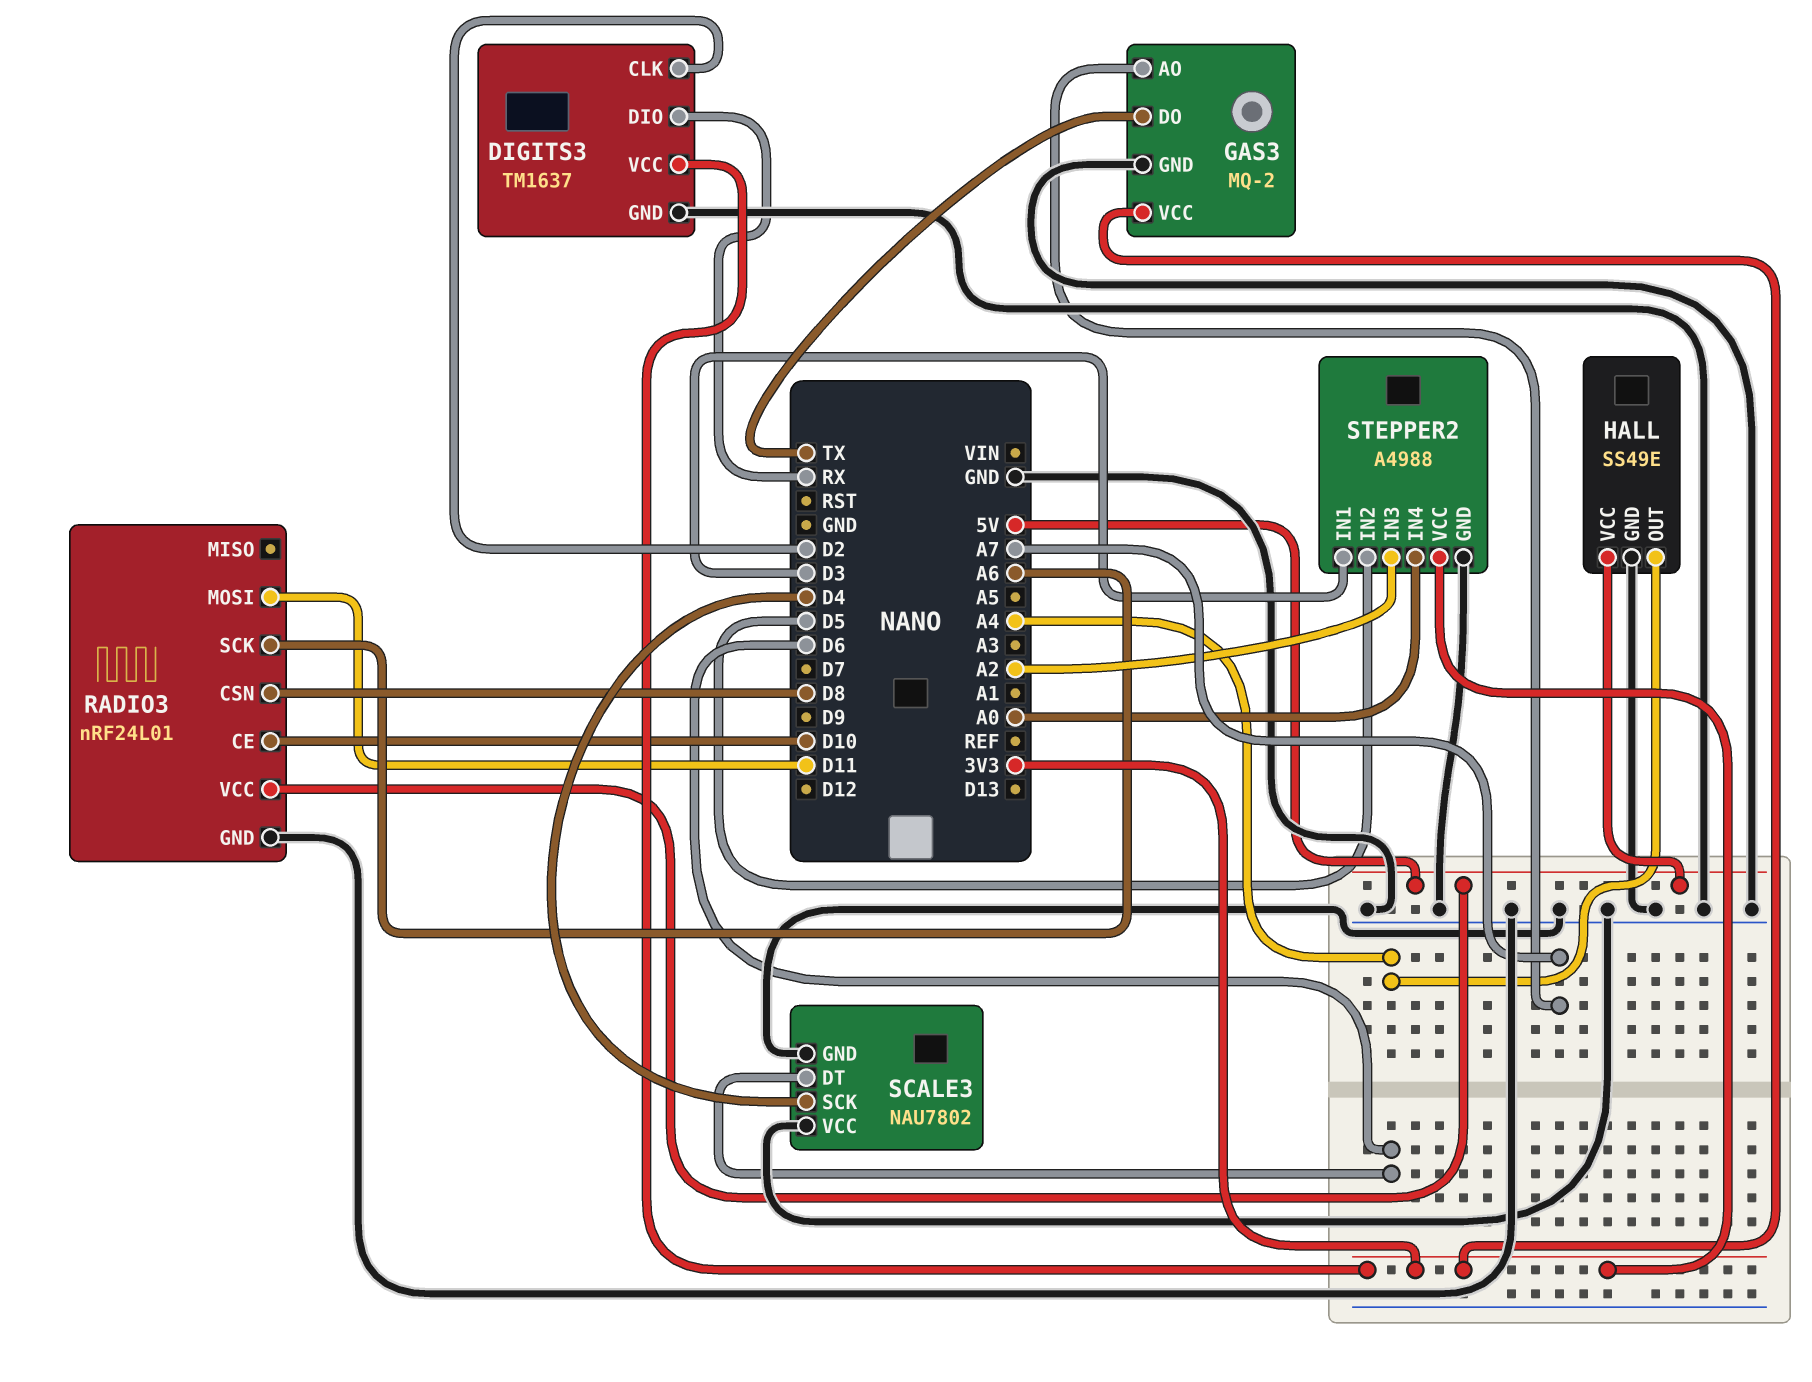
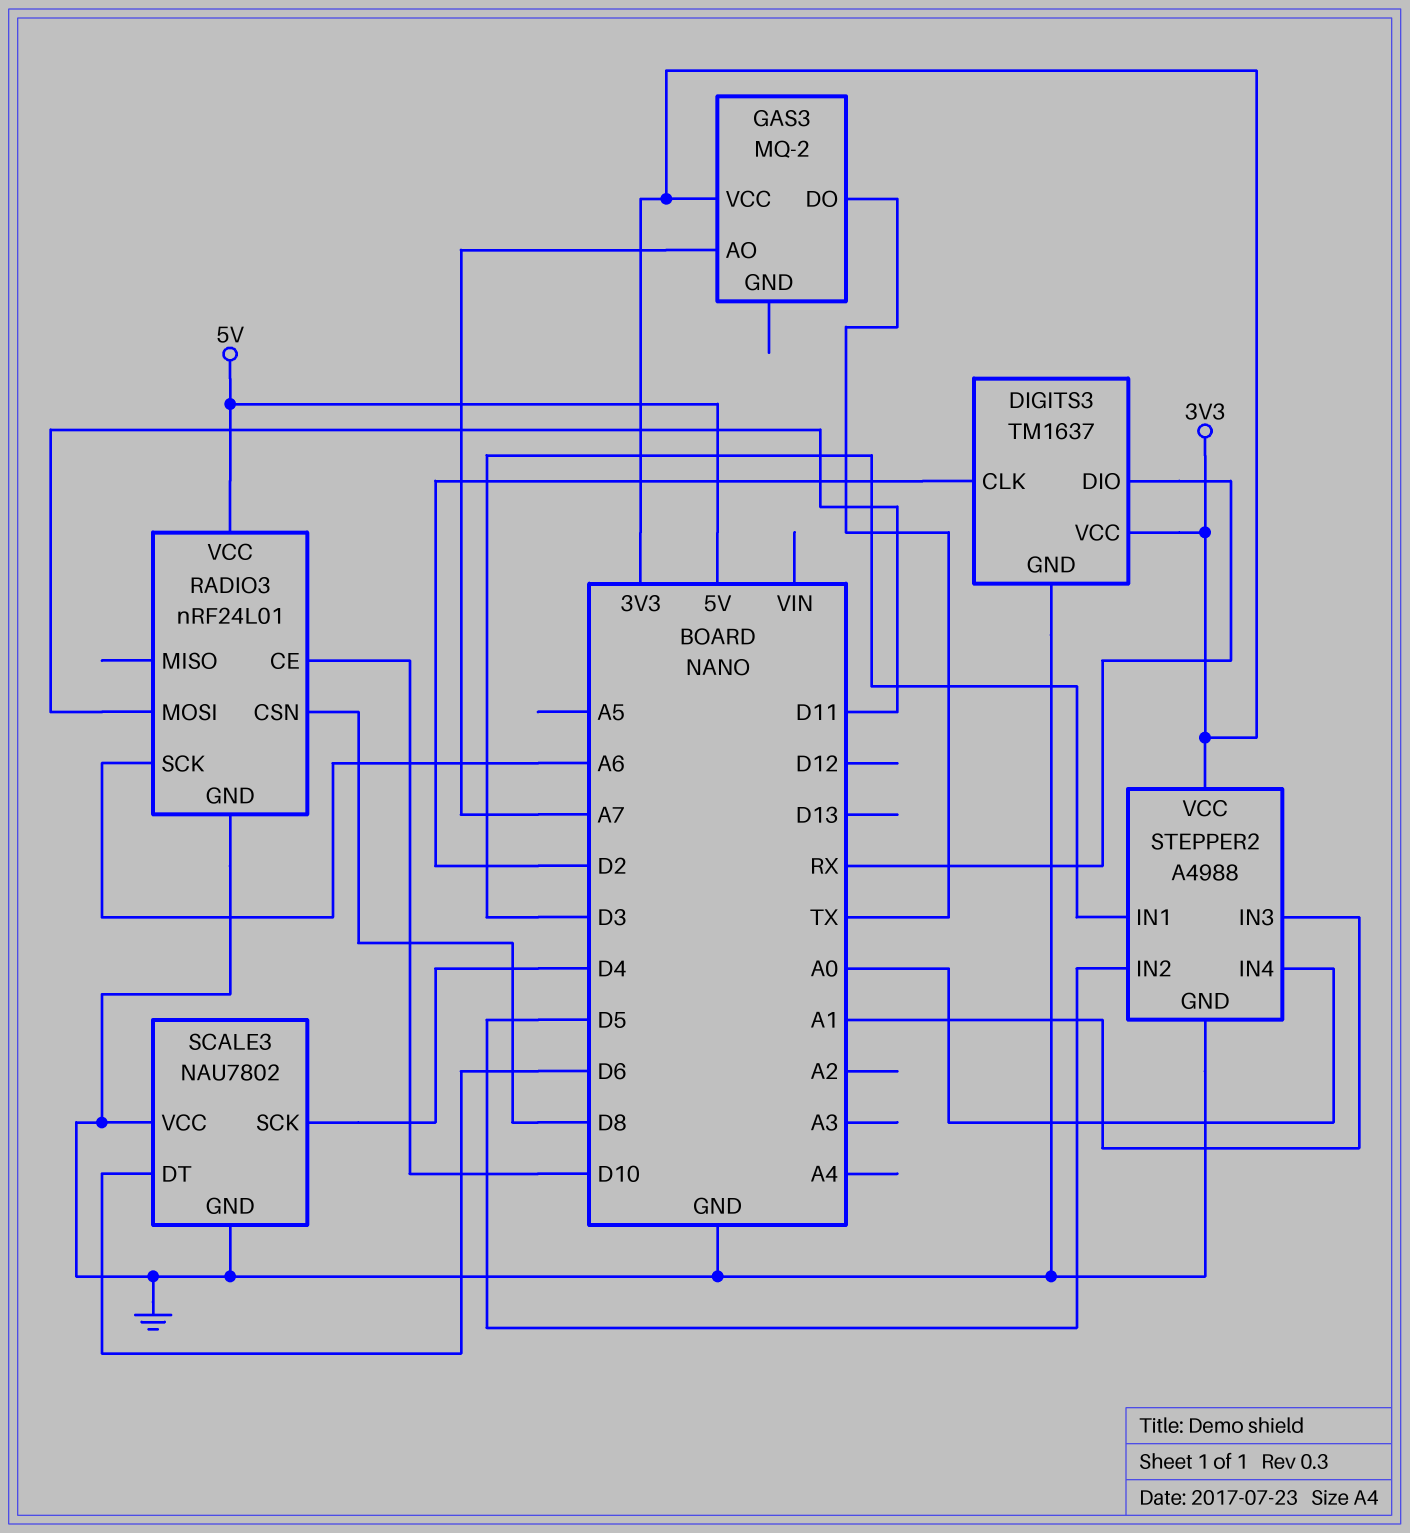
GAS3 pin GND: GND -> none
HALL: SS49E -> none
HALL pin GND: GND -> none
HALL pin OUT: A4 -> none
HALL pin VCC: 5V -> none
STEPPER2 pin IN3: A2 -> A1

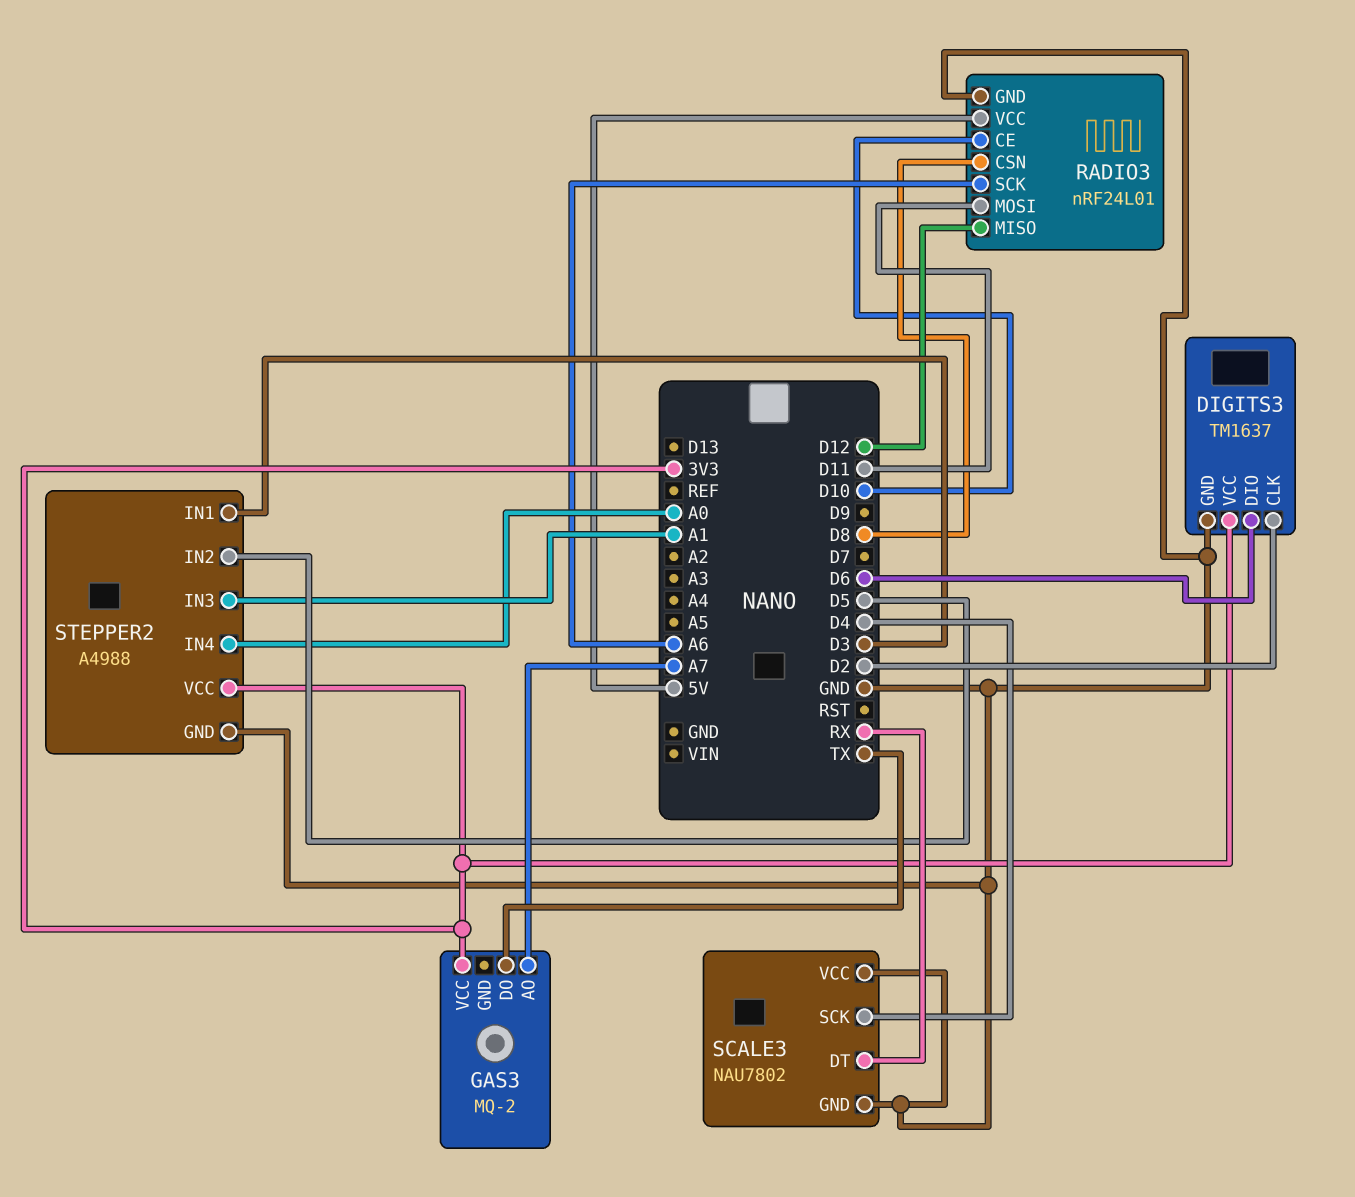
DIGITS3 pin DIO: RX -> D6
RADIO3 pin MISO: none -> D12
SCALE3 pin DT: D6 -> RX

